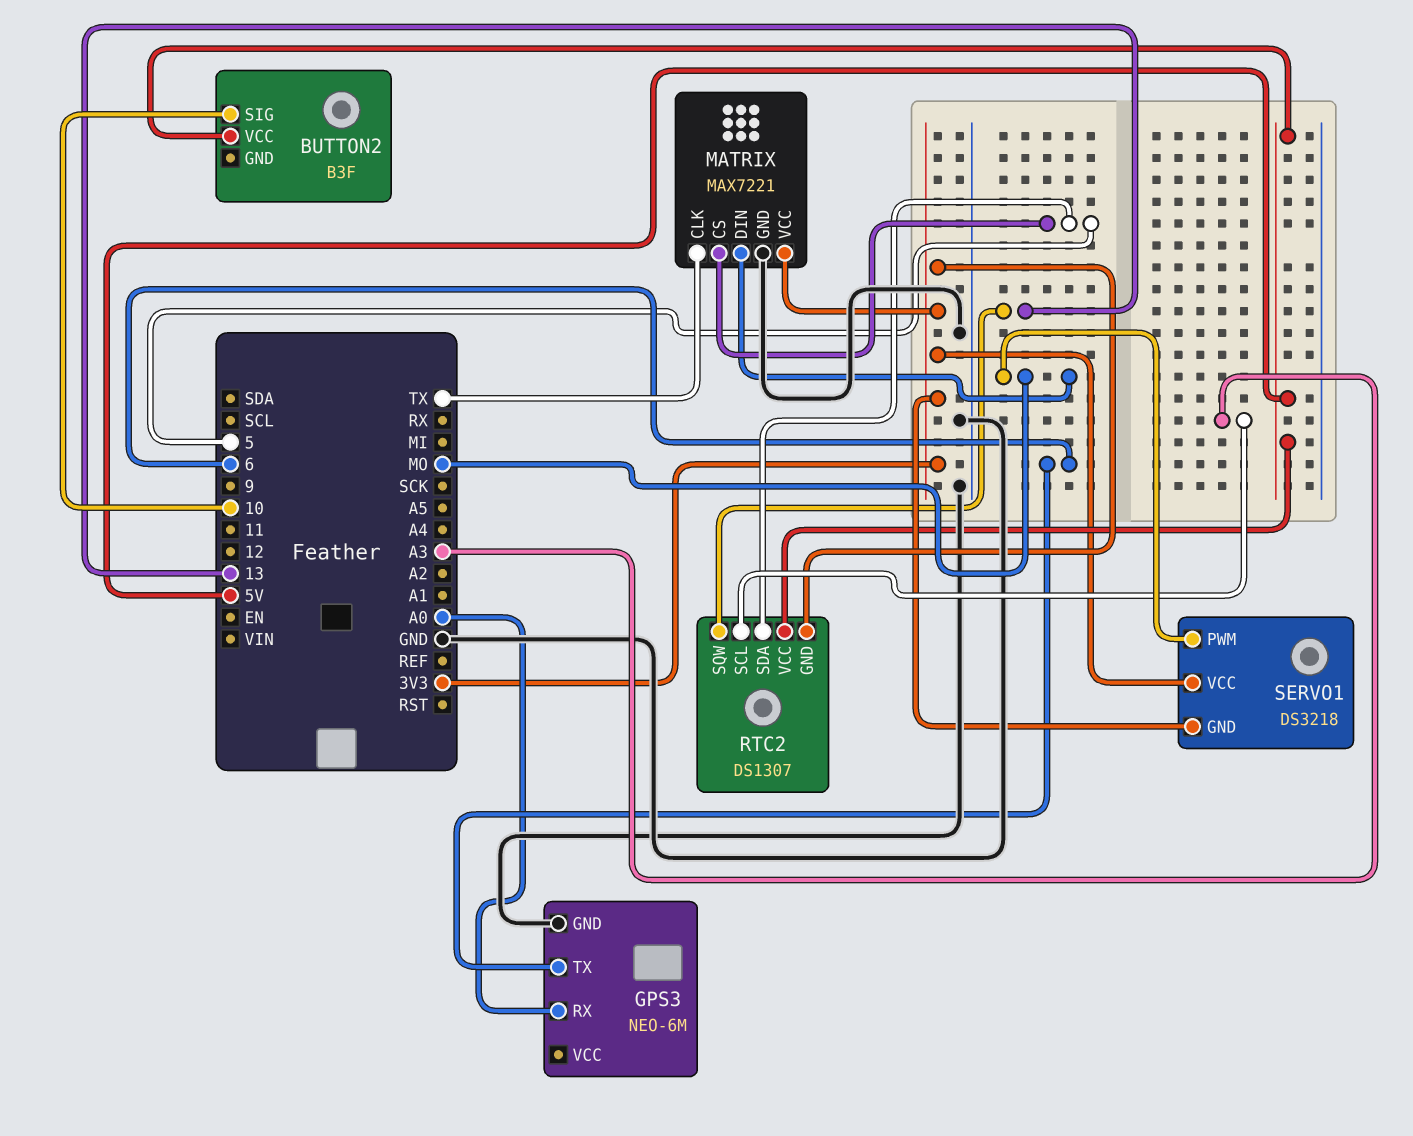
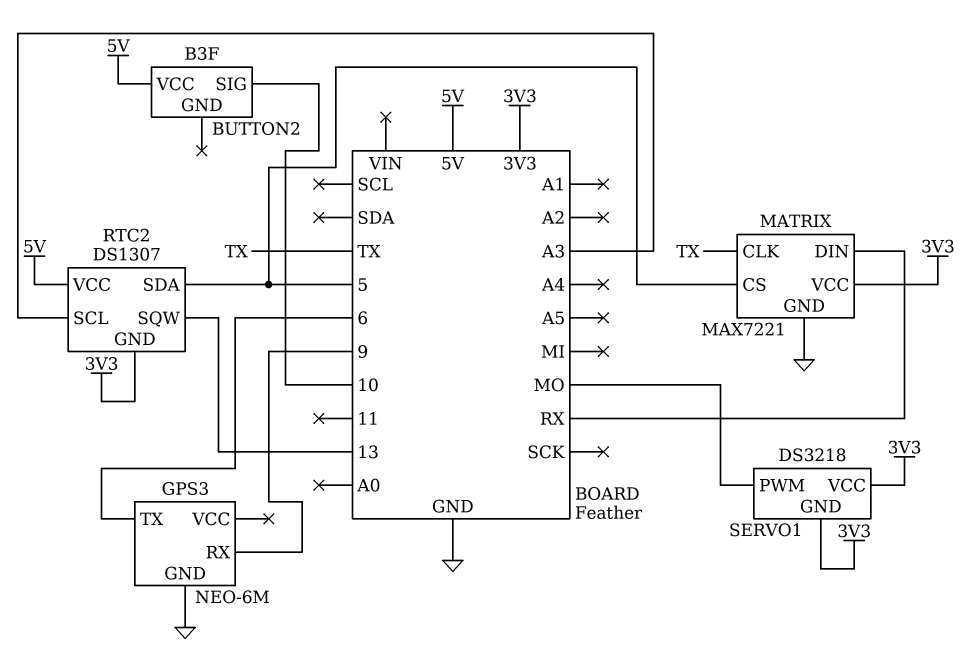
GPS3 pin RX: A0 -> 9
MATRIX pin DIN: MO -> RX

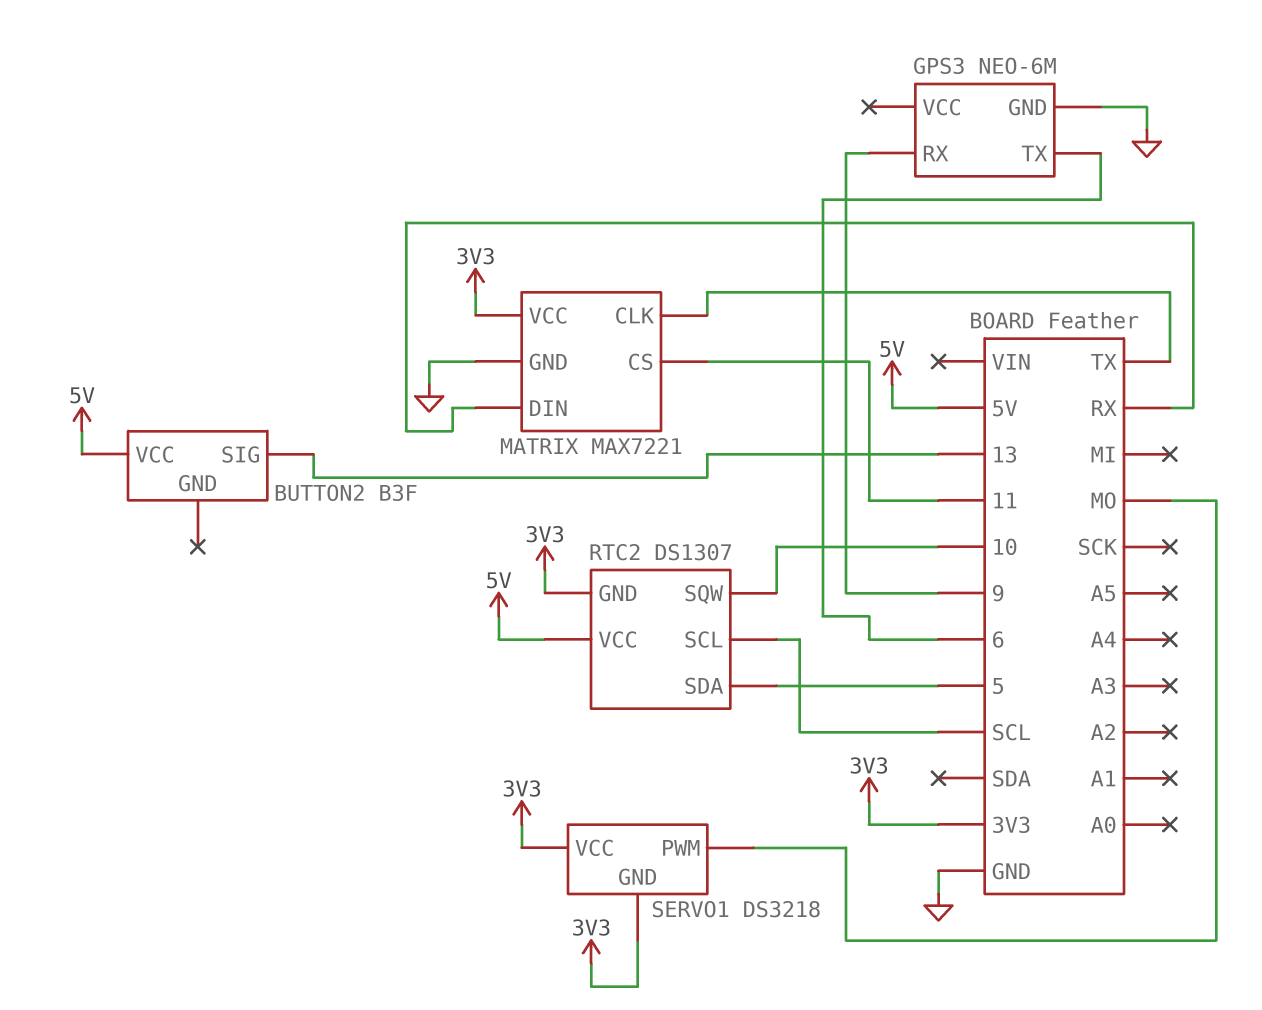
BUTTON2 pin SIG: 10 -> 13
MATRIX pin CS: 5 -> 11
RTC2 pin SCL: A3 -> SCL
RTC2 pin SQW: 13 -> 10

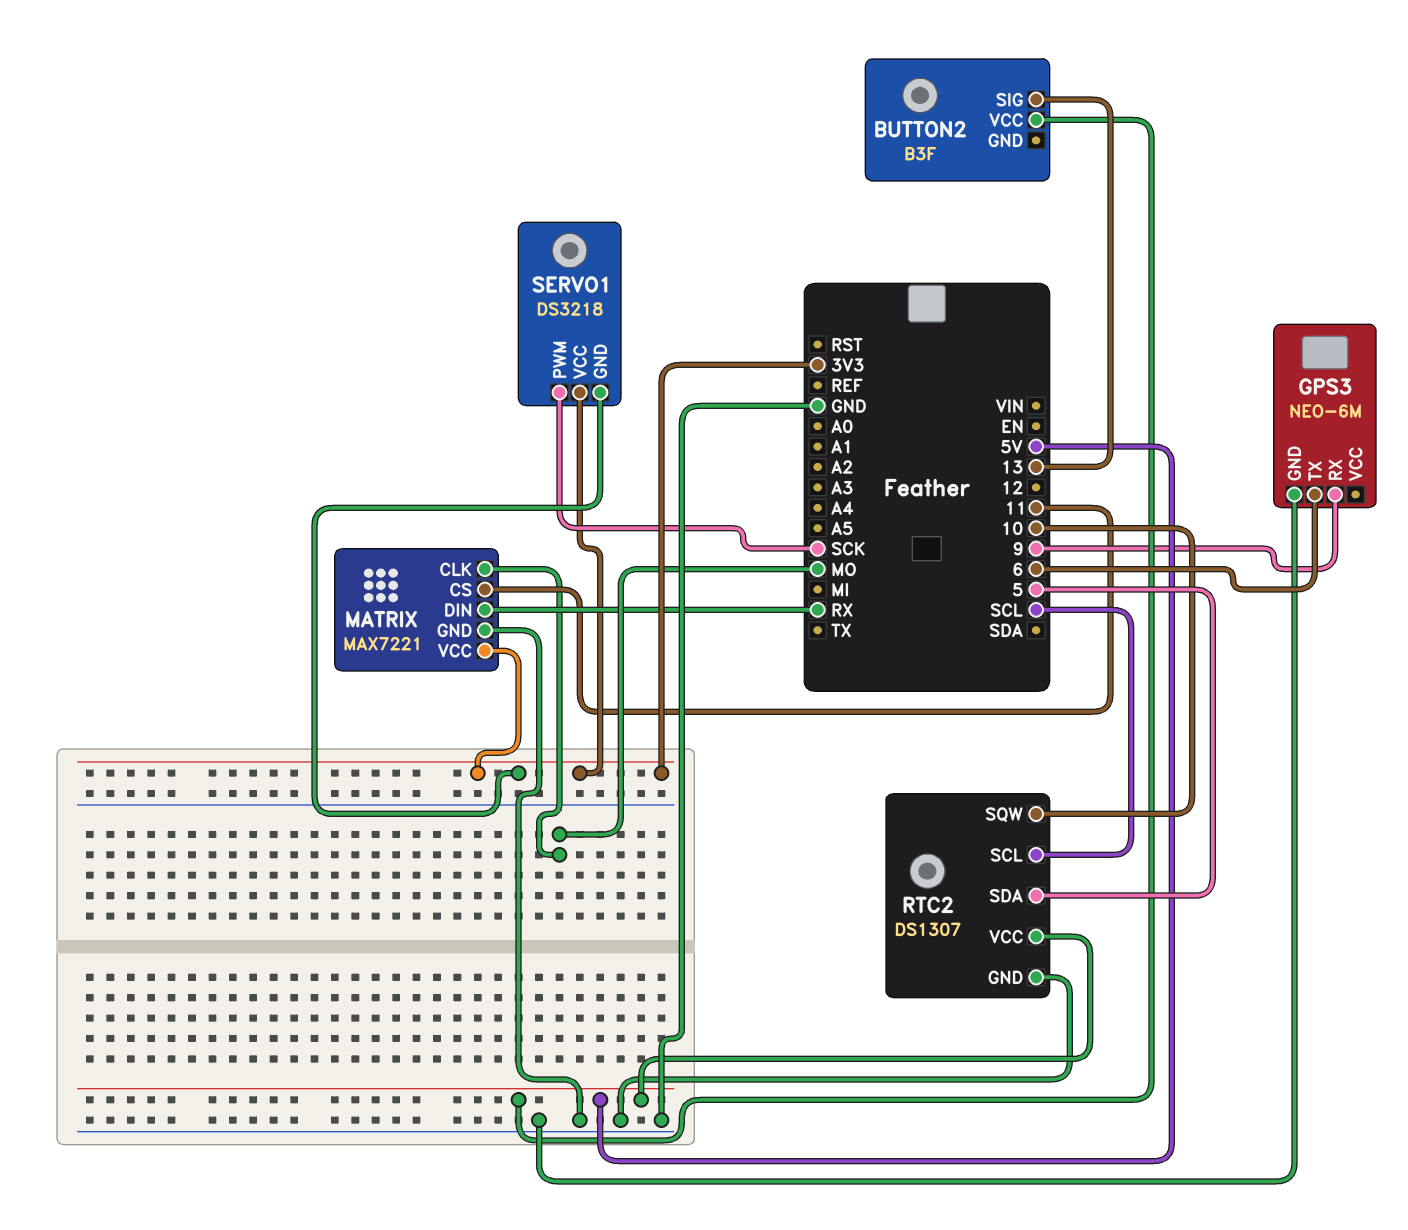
MATRIX pin CLK: TX -> MO
RTC2 pin GND: 3V3 -> GND
SERVO1 pin PWM: MO -> SCK

